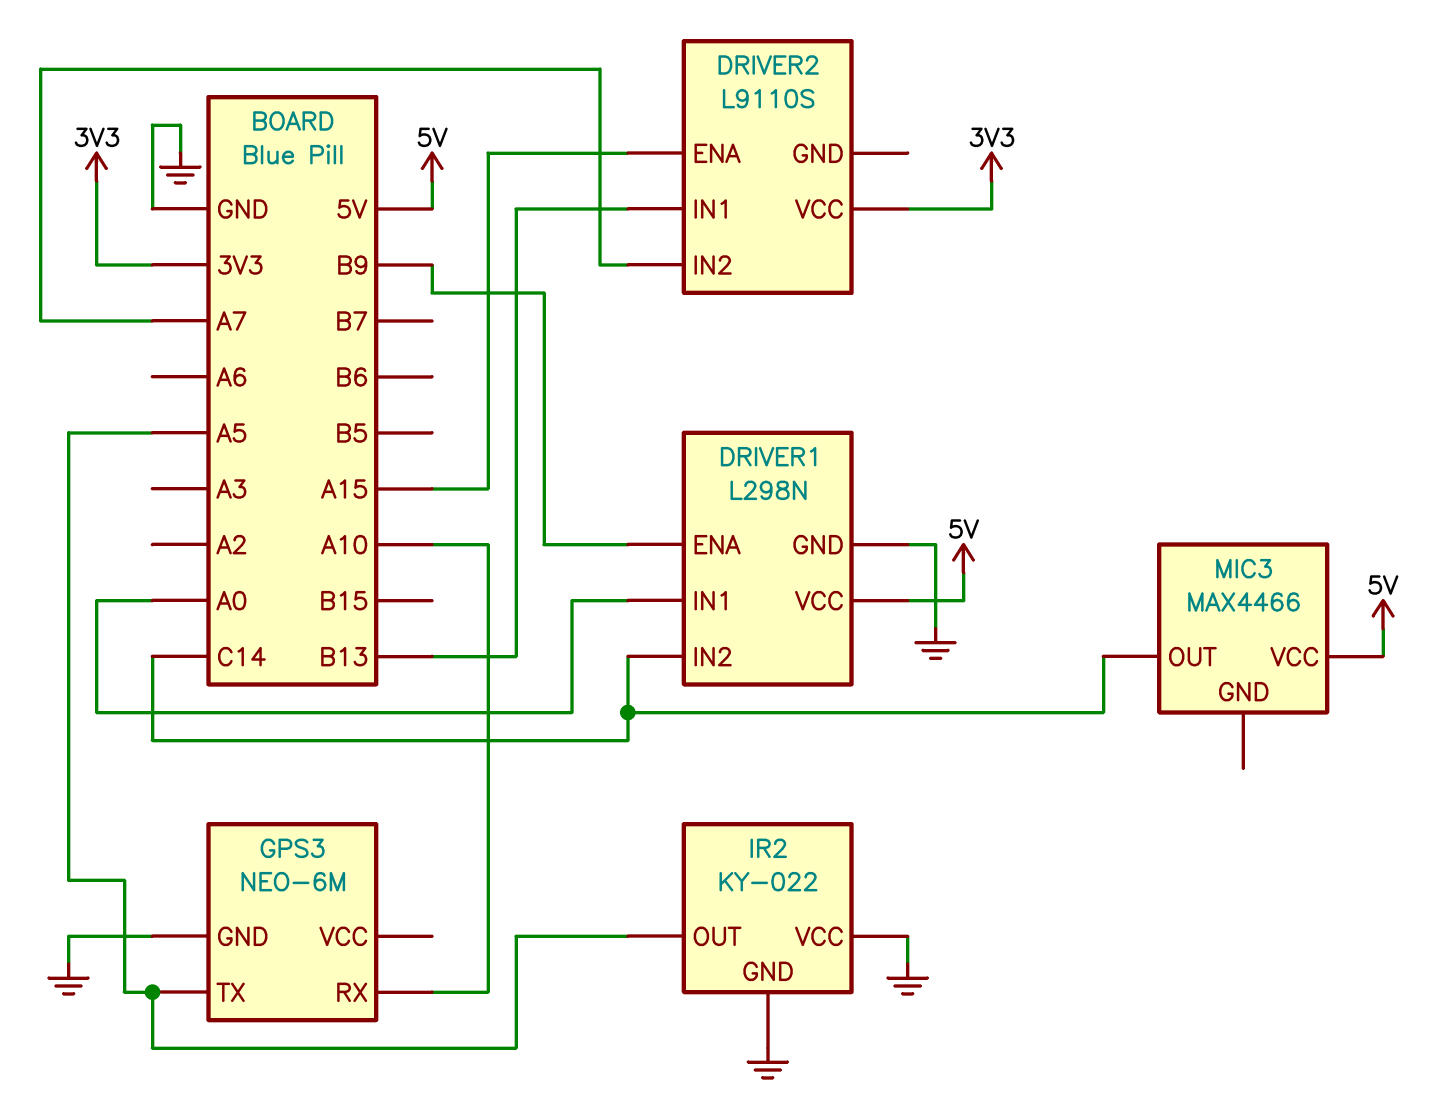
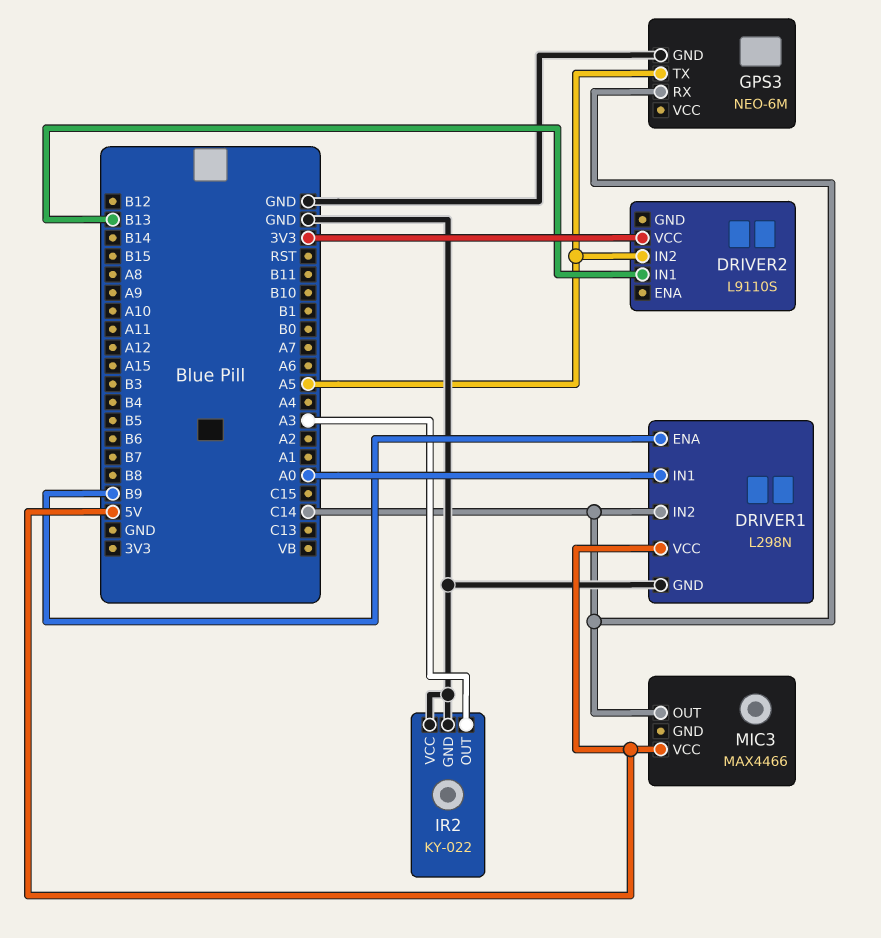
DRIVER2 pin ENA: A15 -> none
DRIVER2 pin IN2: A7 -> A5
GPS3 pin RX: A10 -> C14
IR2 pin OUT: A5 -> A3

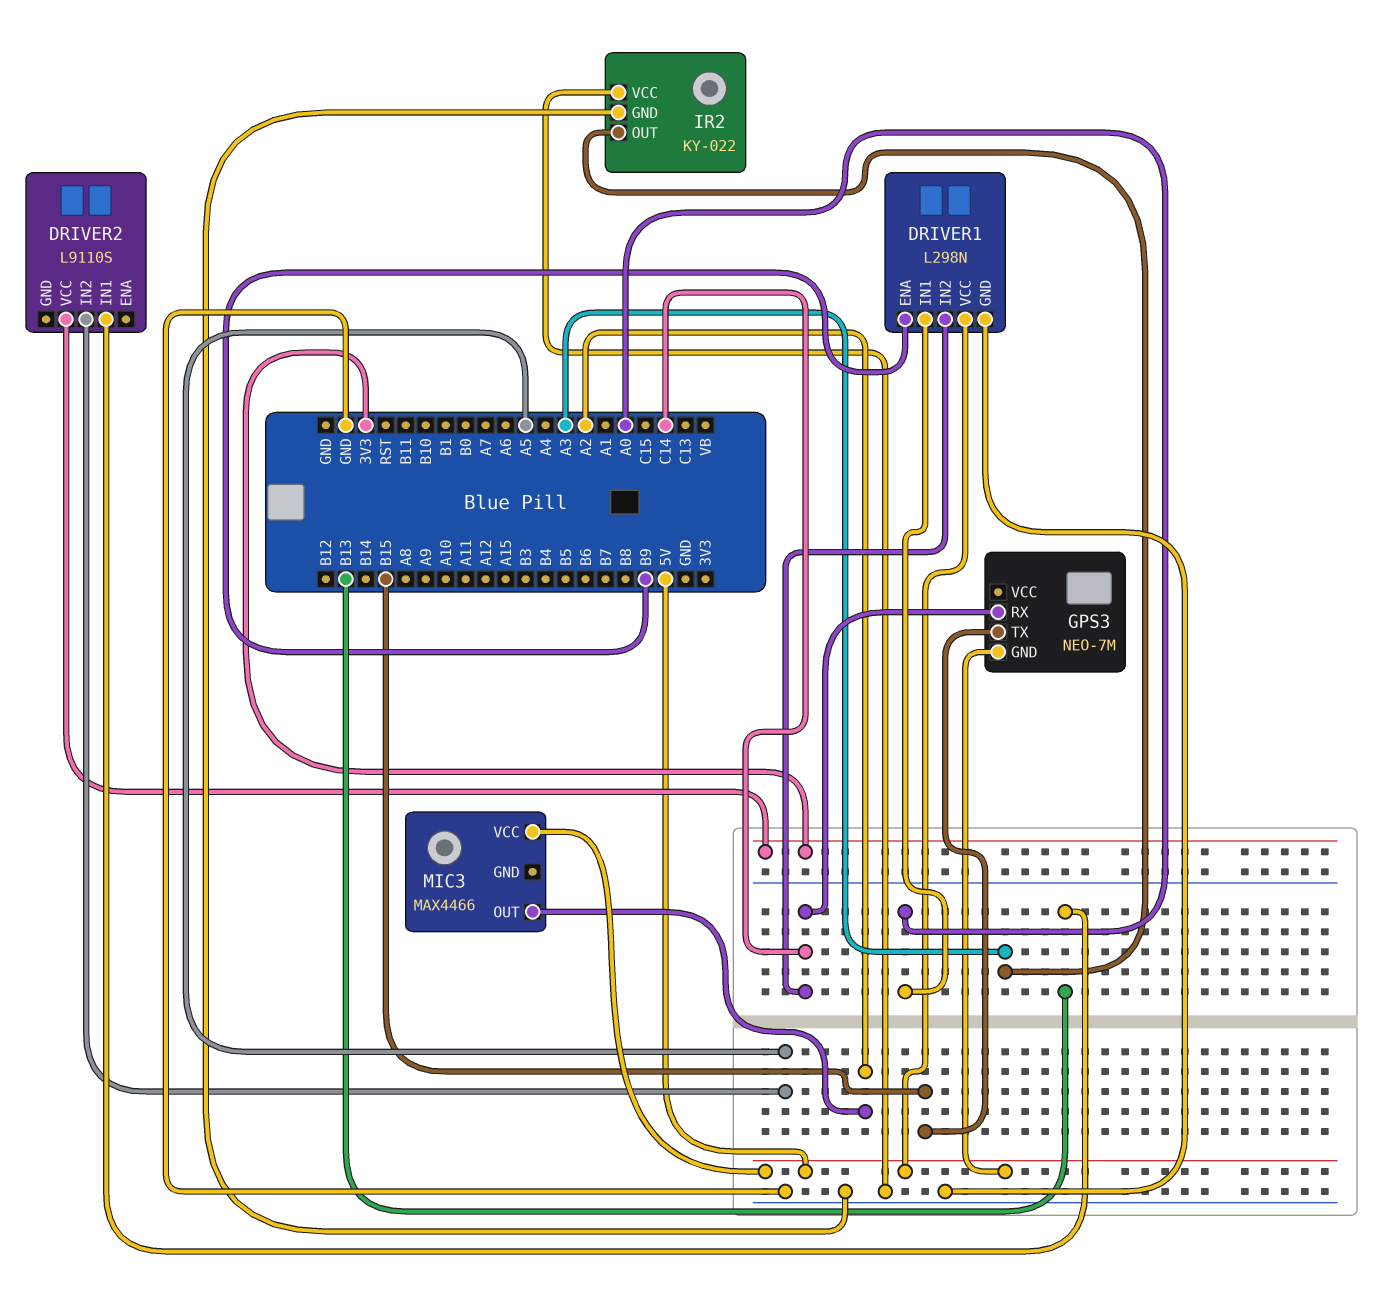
GPS3: NEO-6M -> NEO-7M
GPS3 pin GND: GND -> 5V
GPS3 pin TX: A5 -> B15
MIC3 pin OUT: C14 -> A2

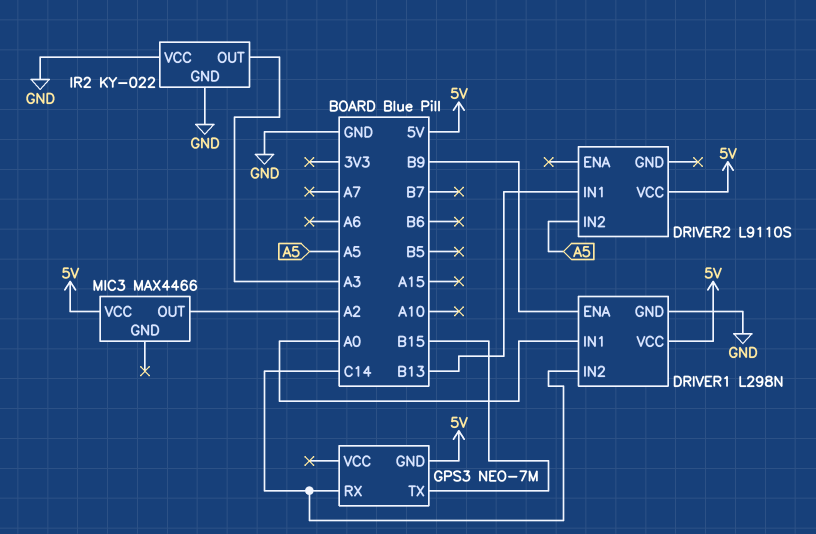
DRIVER2 pin VCC: 3V3 -> 5V

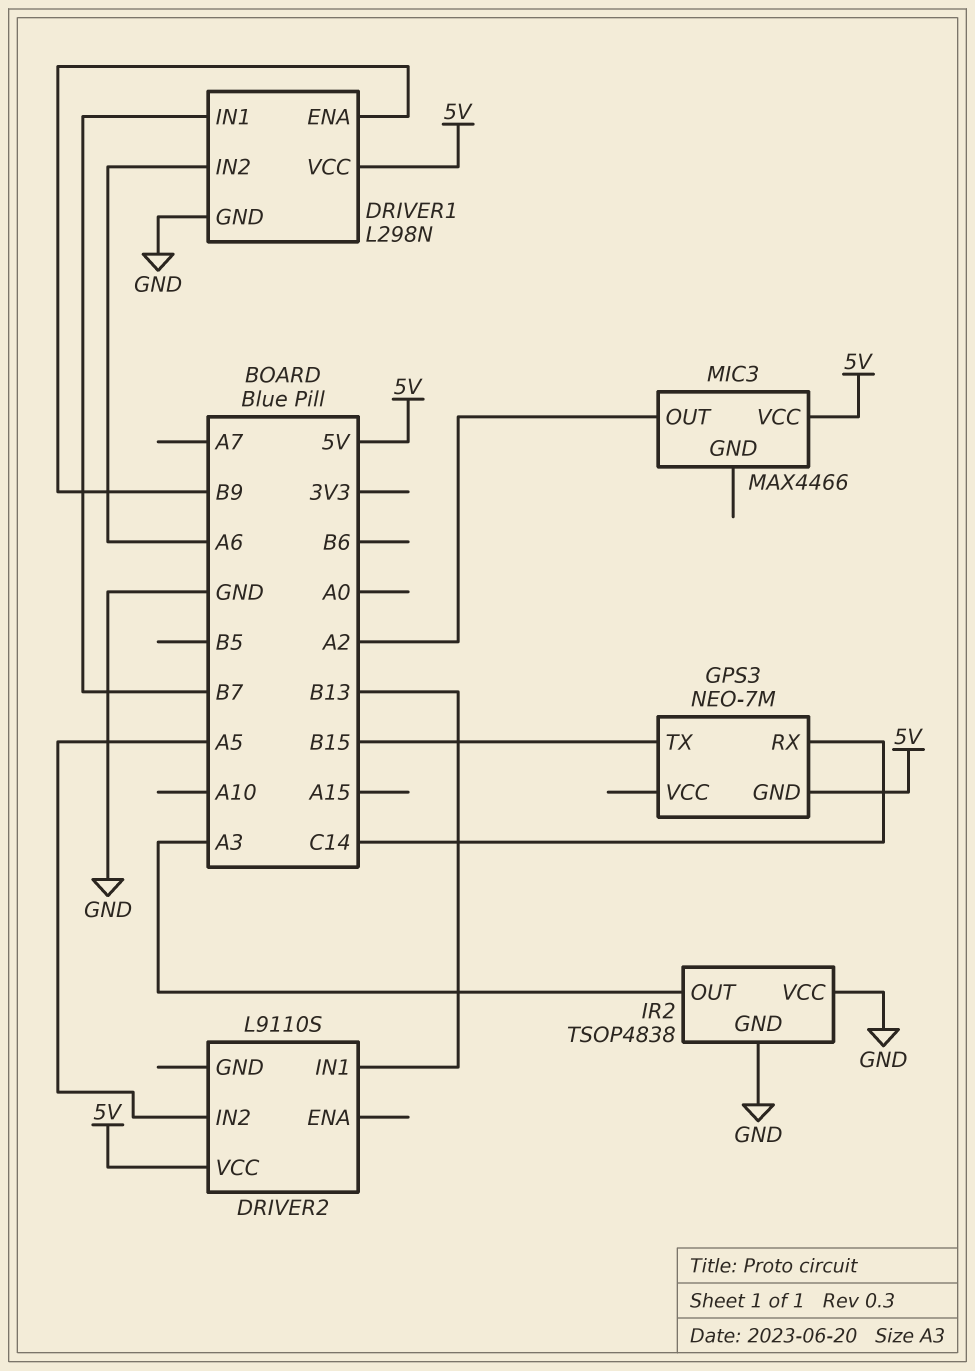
DRIVER1 pin IN1: A0 -> B7
DRIVER1 pin IN2: C14 -> A6
IR2: KY-022 -> TSOP4838

